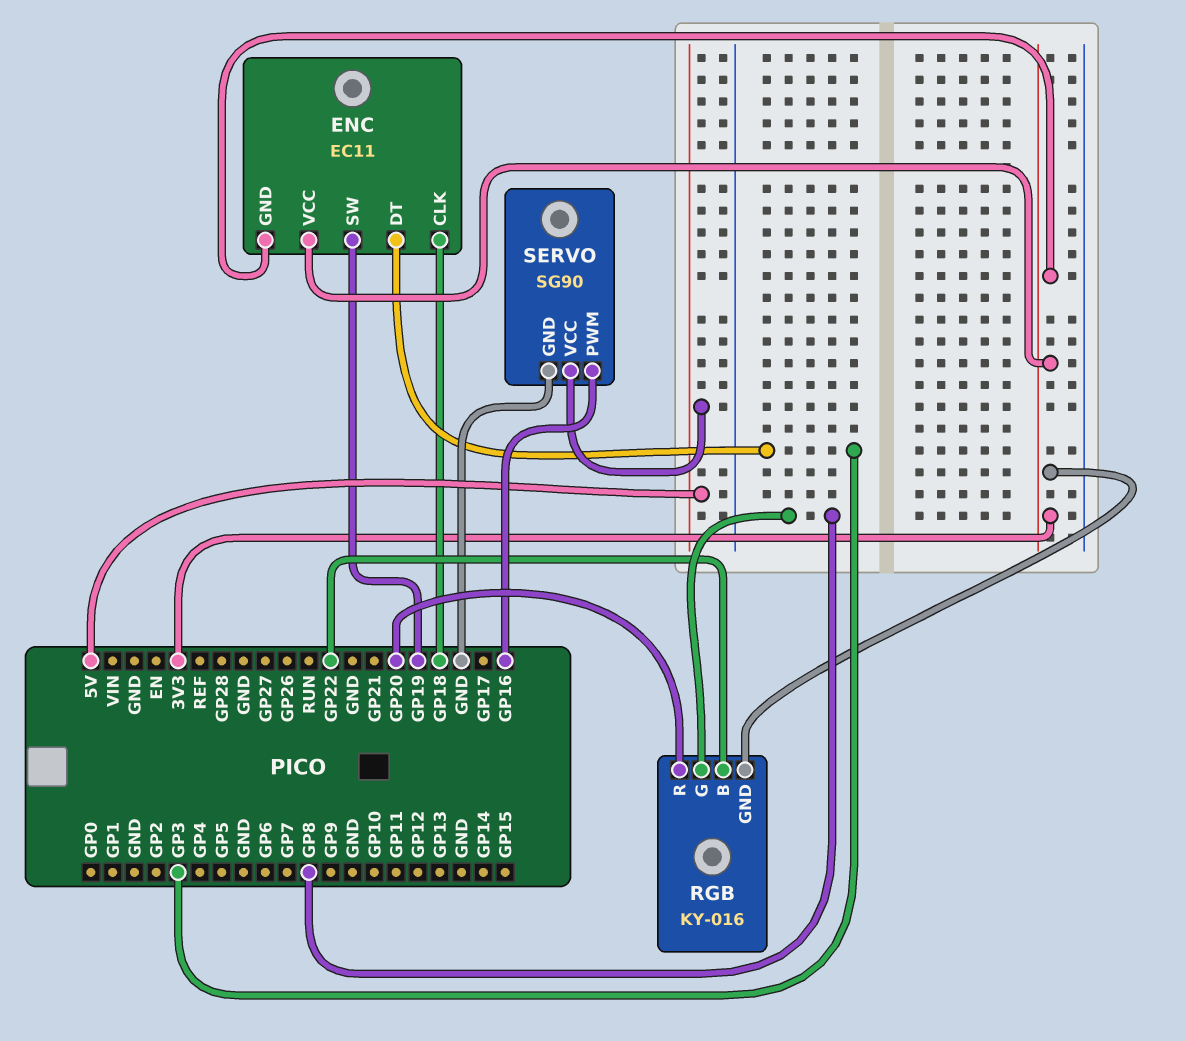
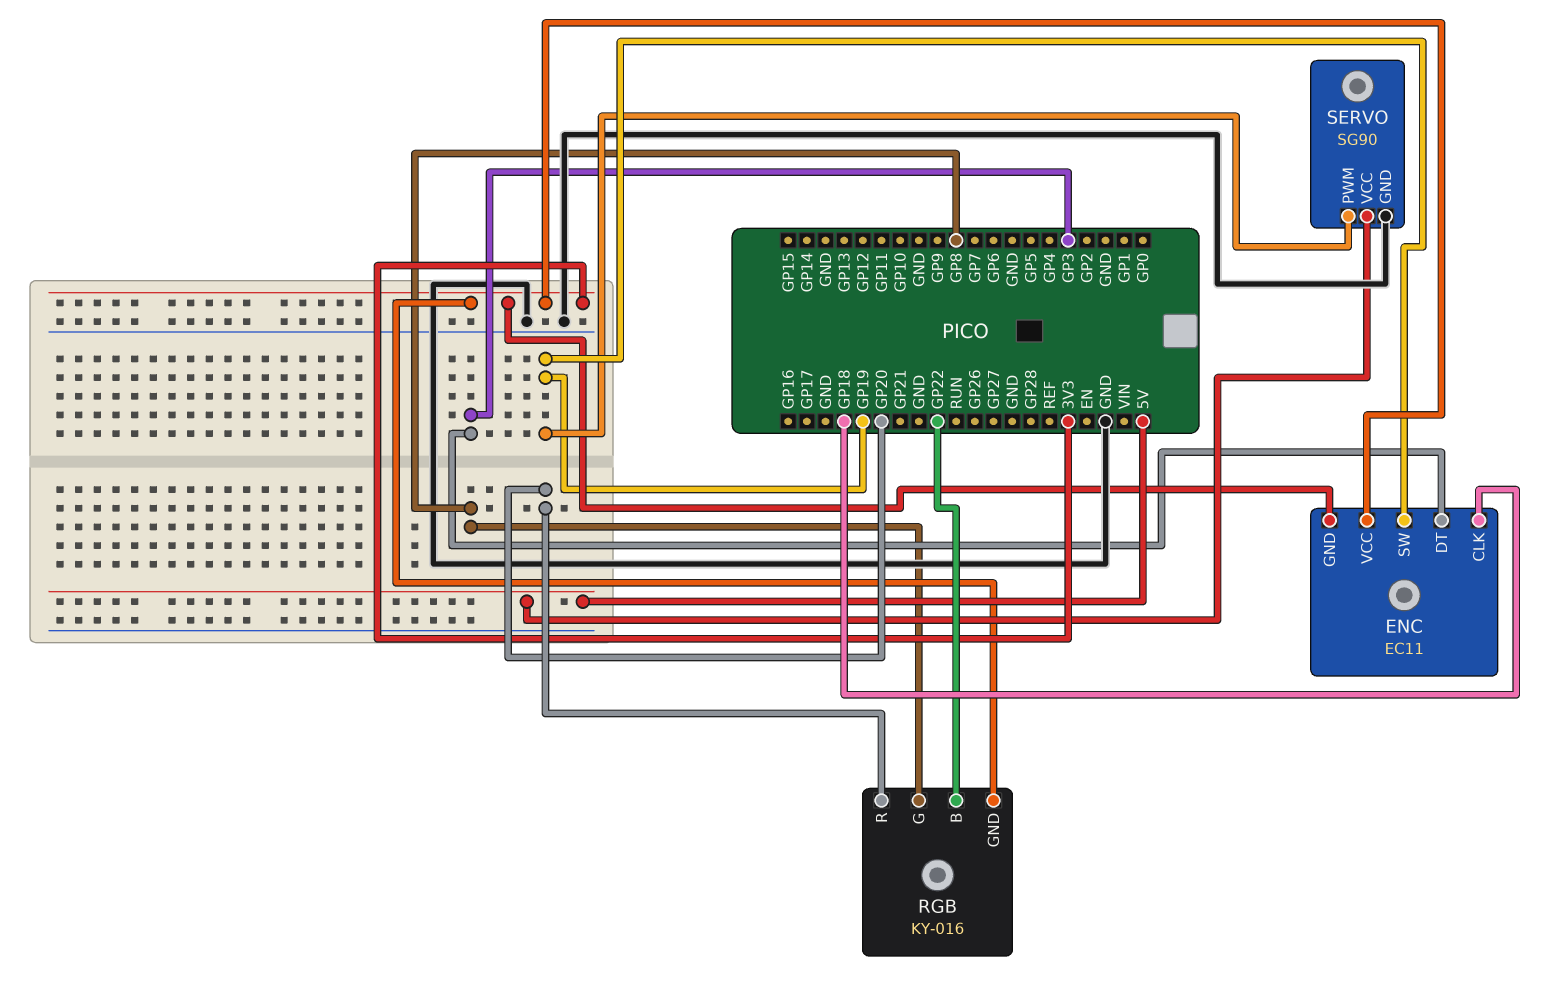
SERVO pin PWM: GP16 -> GP19

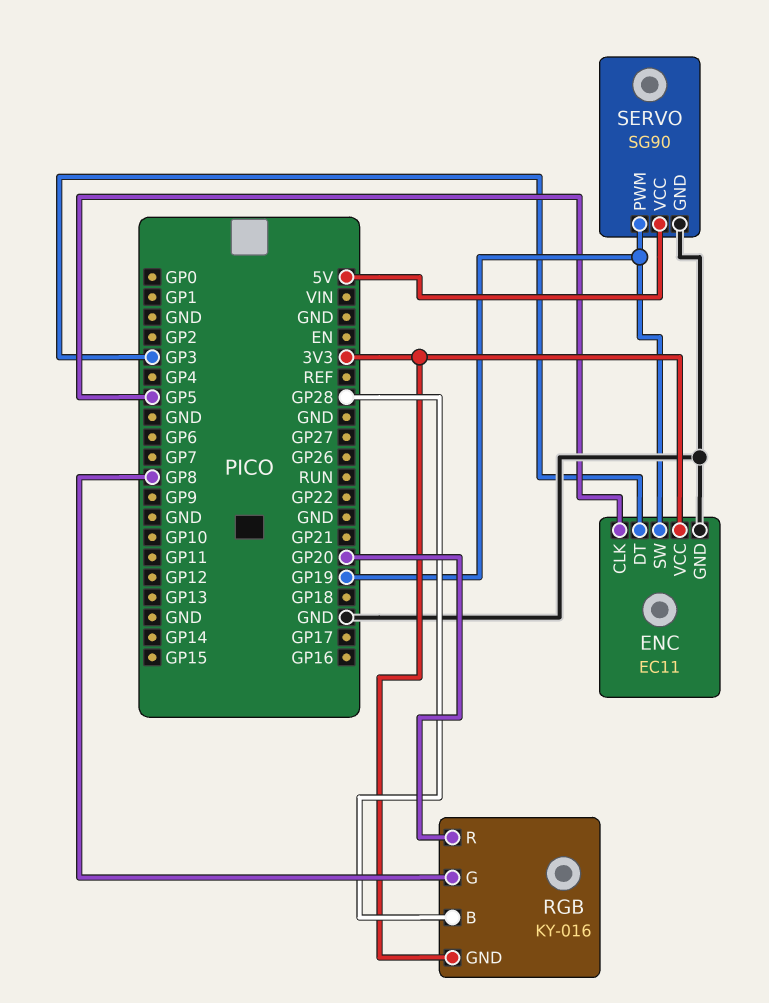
ENC pin CLK: GP18 -> GP5
ENC pin GND: 3V3 -> GND
RGB pin B: GP22 -> GP28

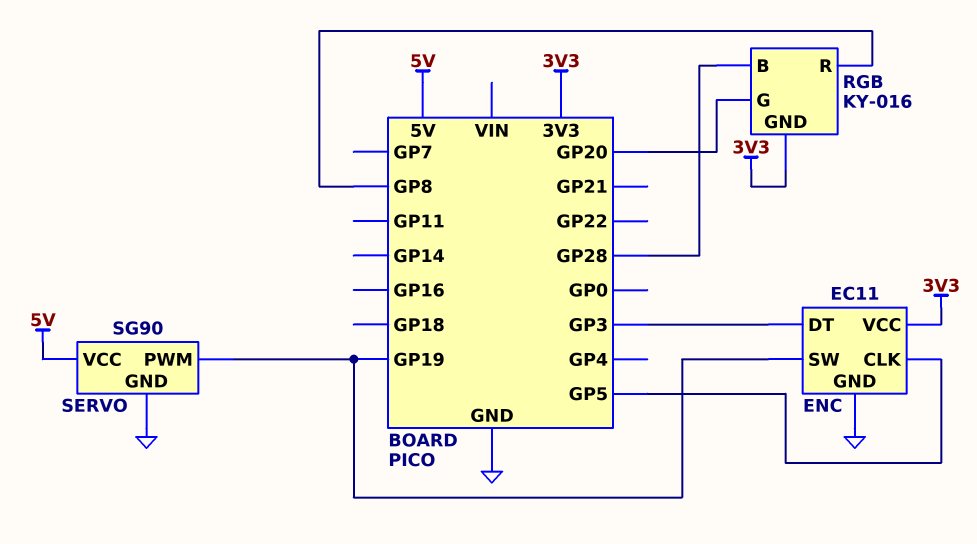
RGB pin G: GP8 -> GP20
RGB pin R: GP20 -> GP8

